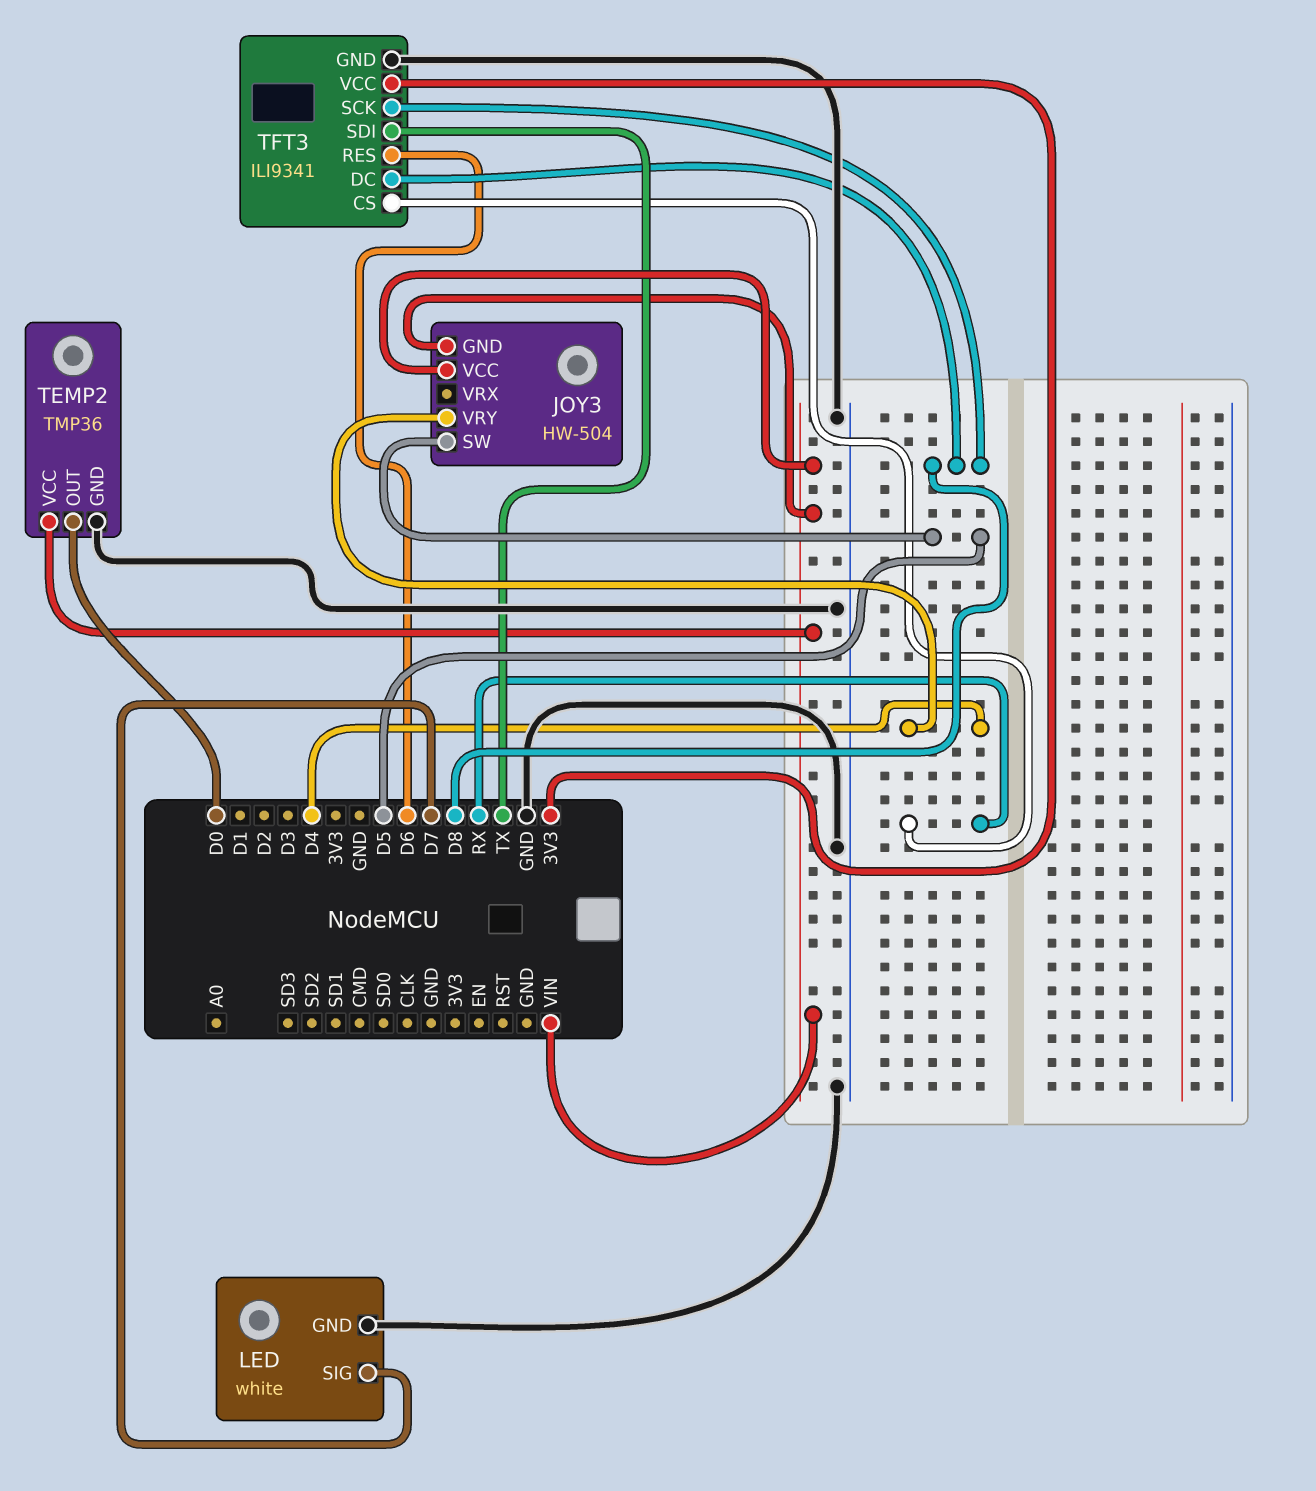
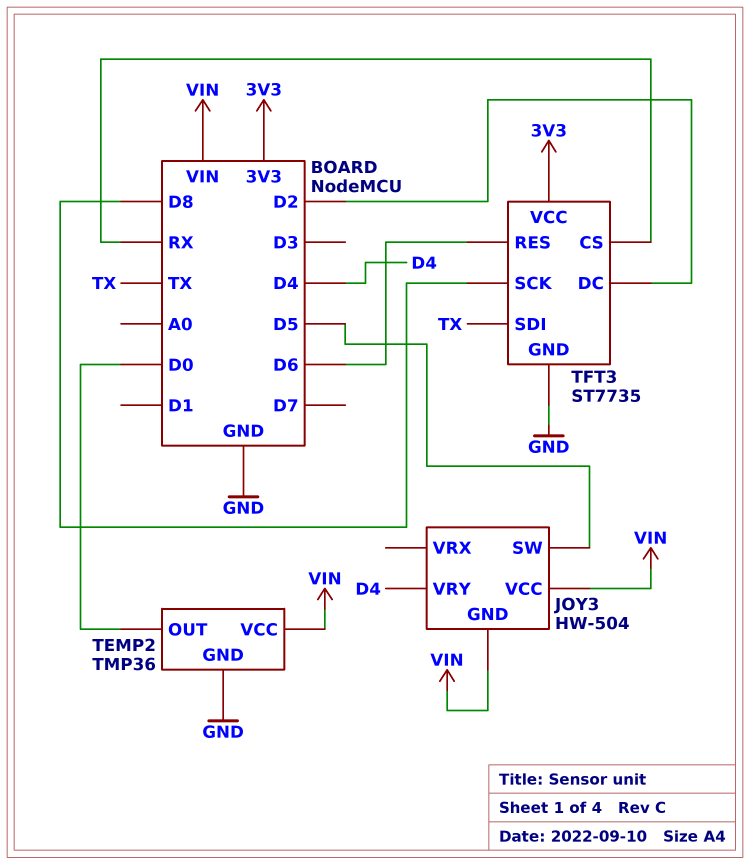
LED: white -> none
LED pin GND: GND -> none
LED pin SIG: D7 -> none
TFT3: ILI9341 -> ST7735
TFT3 pin DC: D8 -> D2

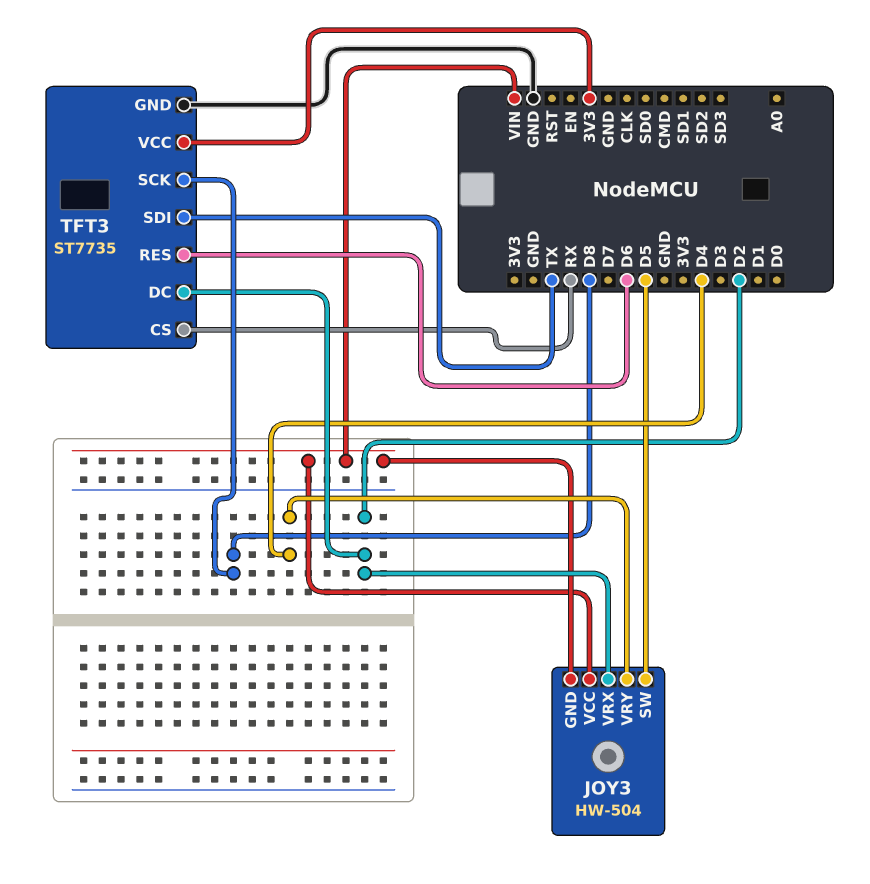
JOY3 pin VRX: none -> D2
TEMP2: TMP36 -> none
TEMP2 pin GND: GND -> none
TEMP2 pin OUT: D0 -> none
TEMP2 pin VCC: VIN -> none

